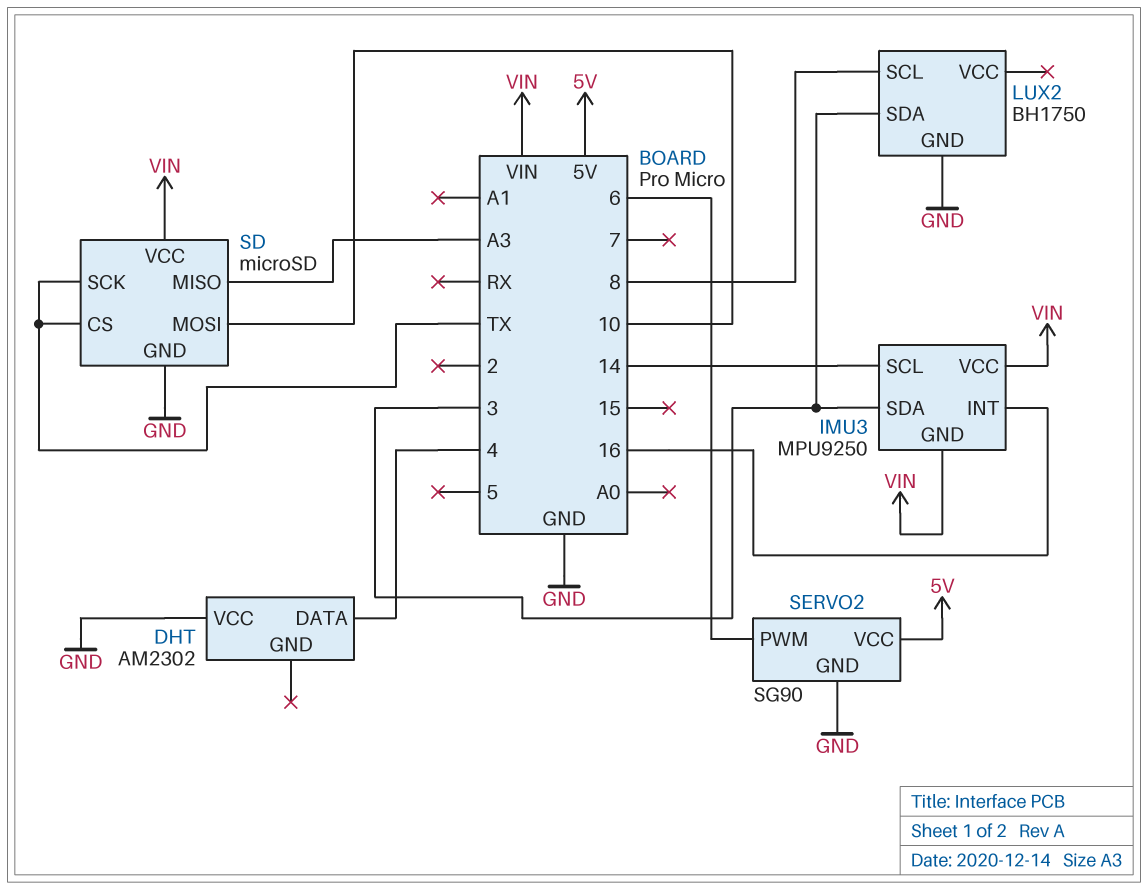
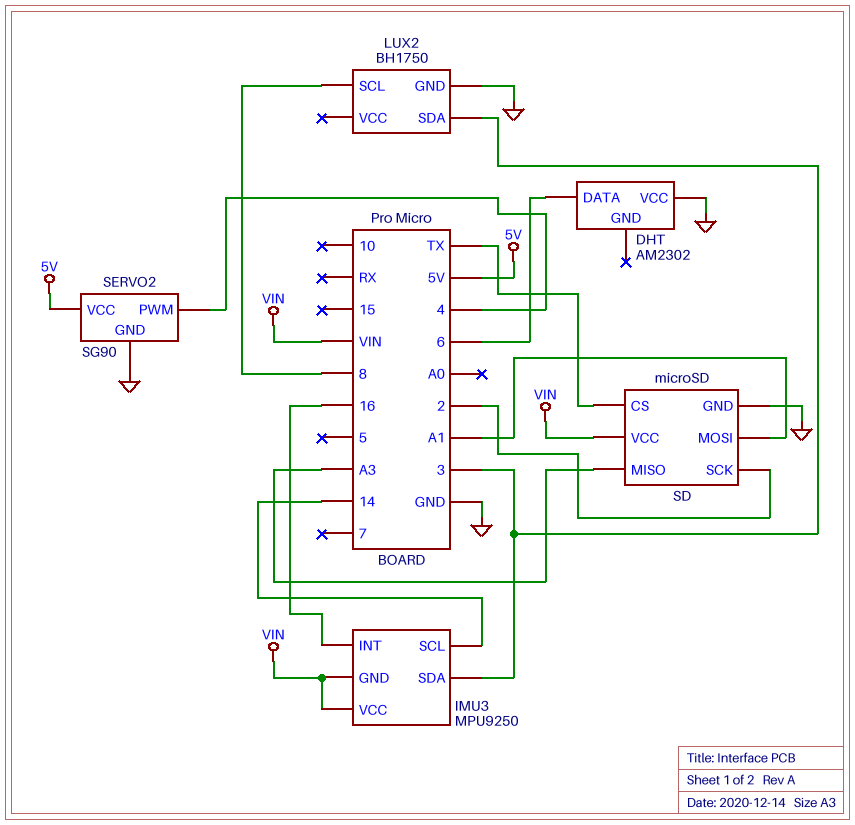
DHT pin DATA: 4 -> 6
SD pin MOSI: 10 -> A1
SD pin SCK: TX -> 2
SERVO2 pin PWM: 6 -> 4

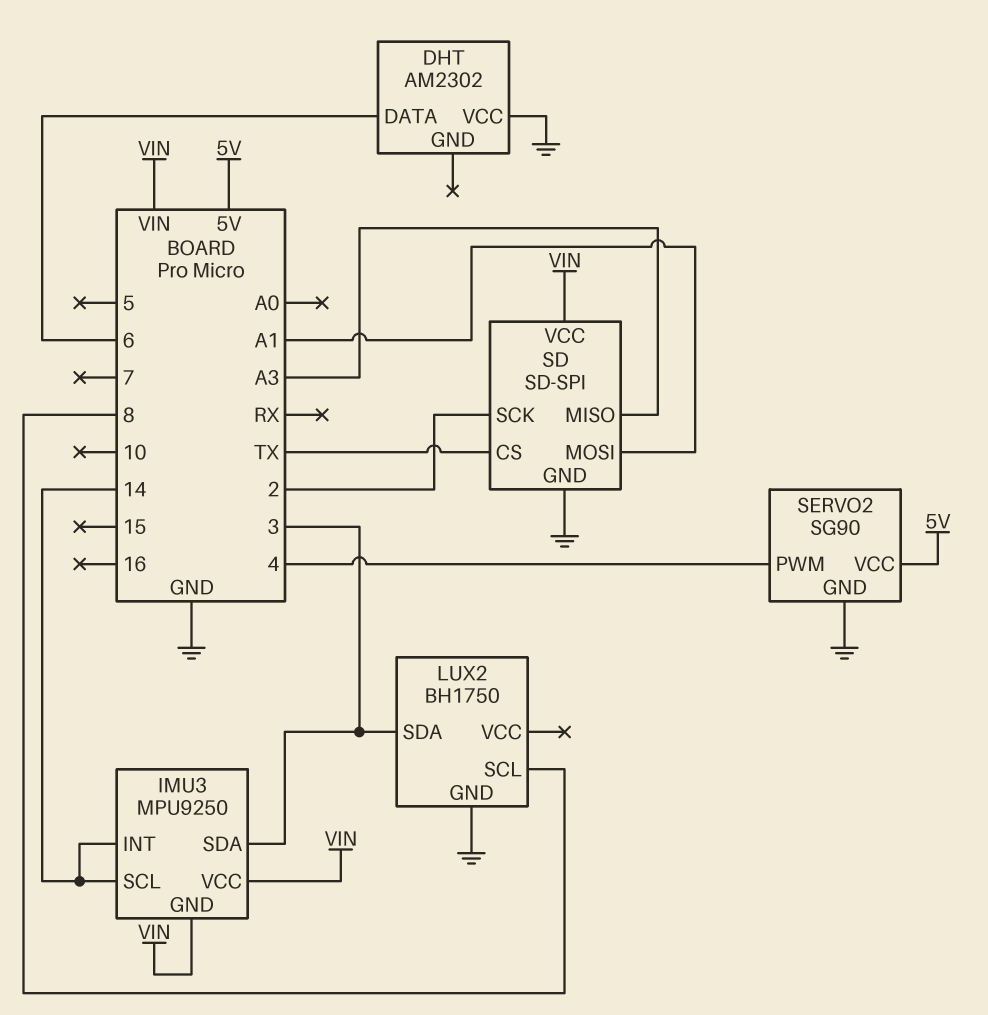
IMU3 pin INT: 16 -> 14
SD: microSD -> SD-SPI

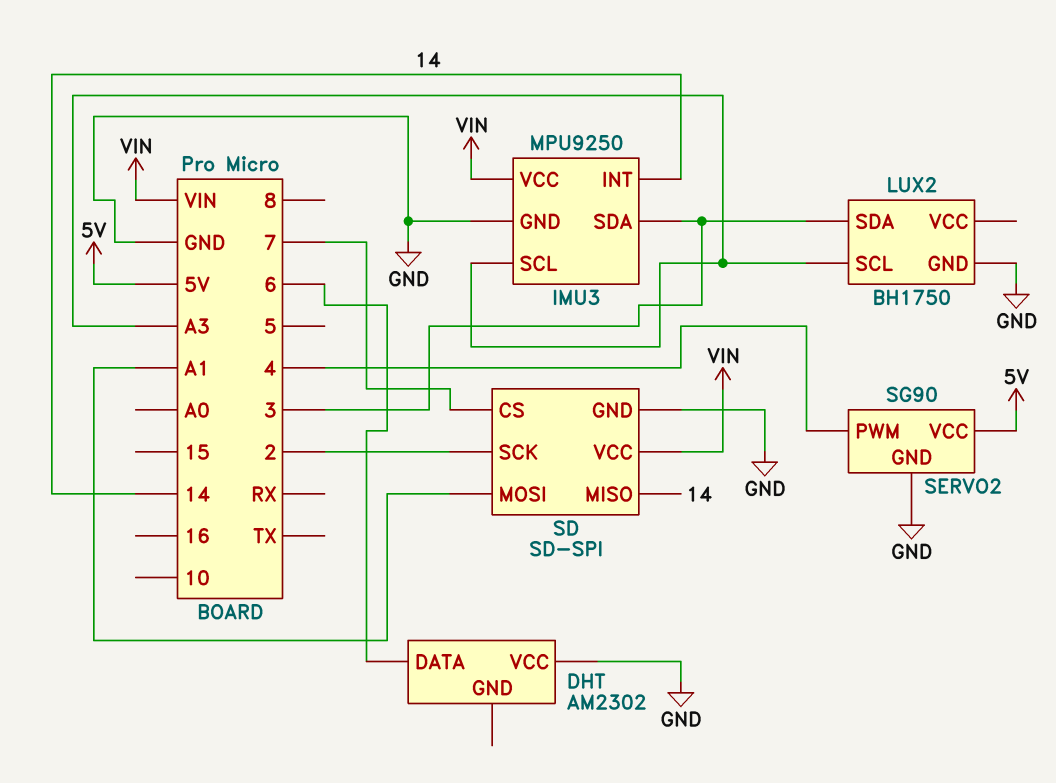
IMU3 pin GND: VIN -> GND
IMU3 pin SCL: 14 -> A3
LUX2 pin SCL: 8 -> A3
SD pin CS: TX -> 7
SD pin MISO: A3 -> 14

